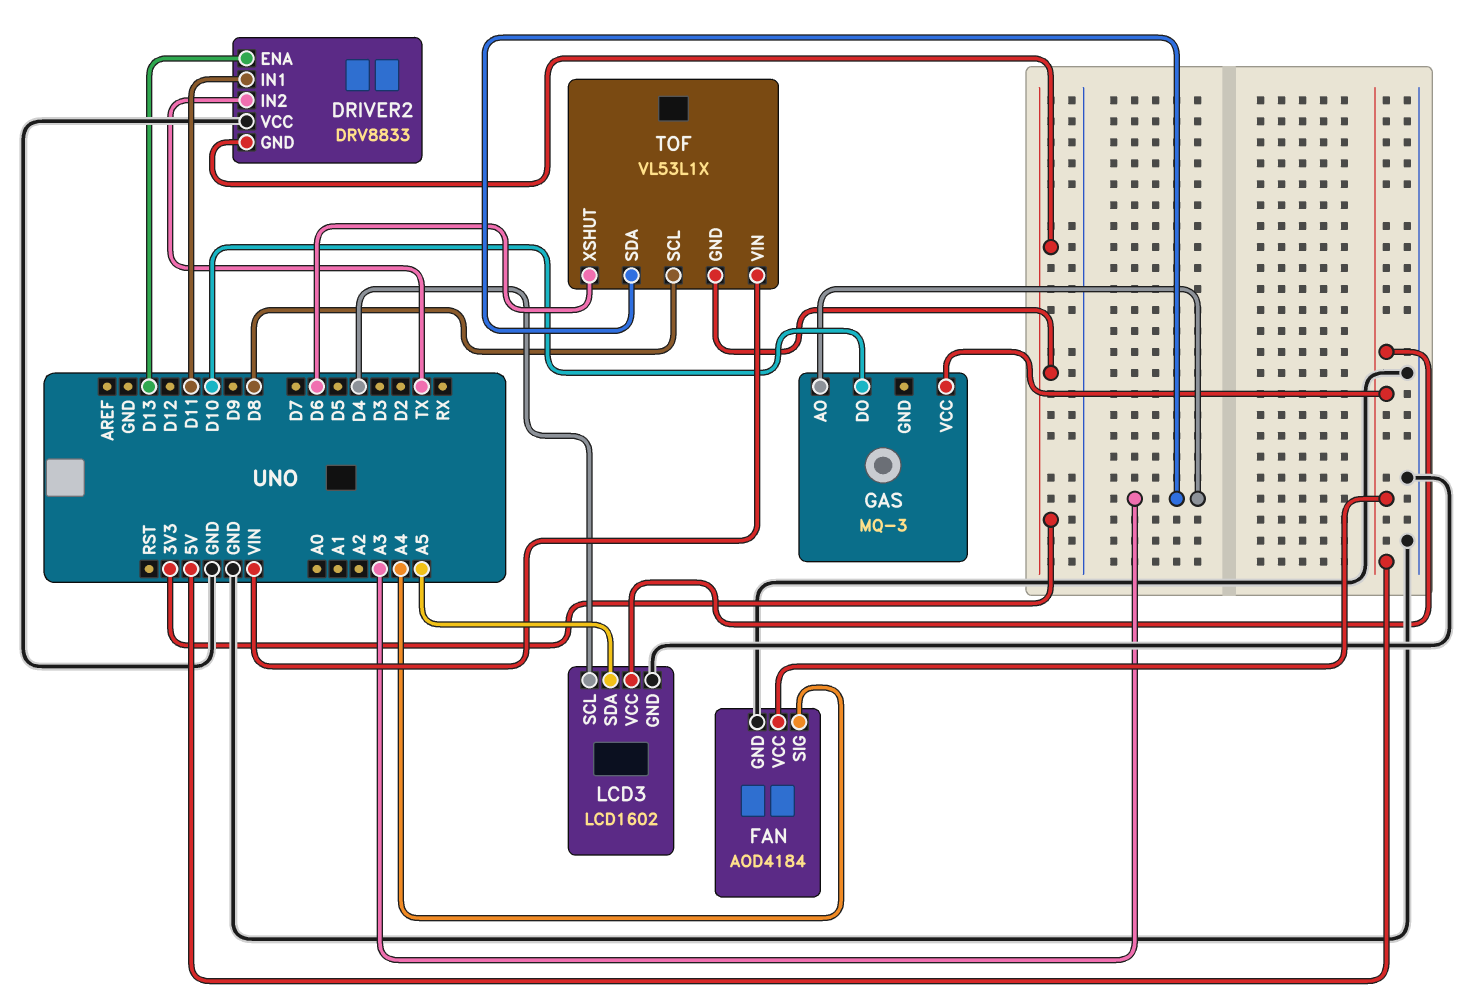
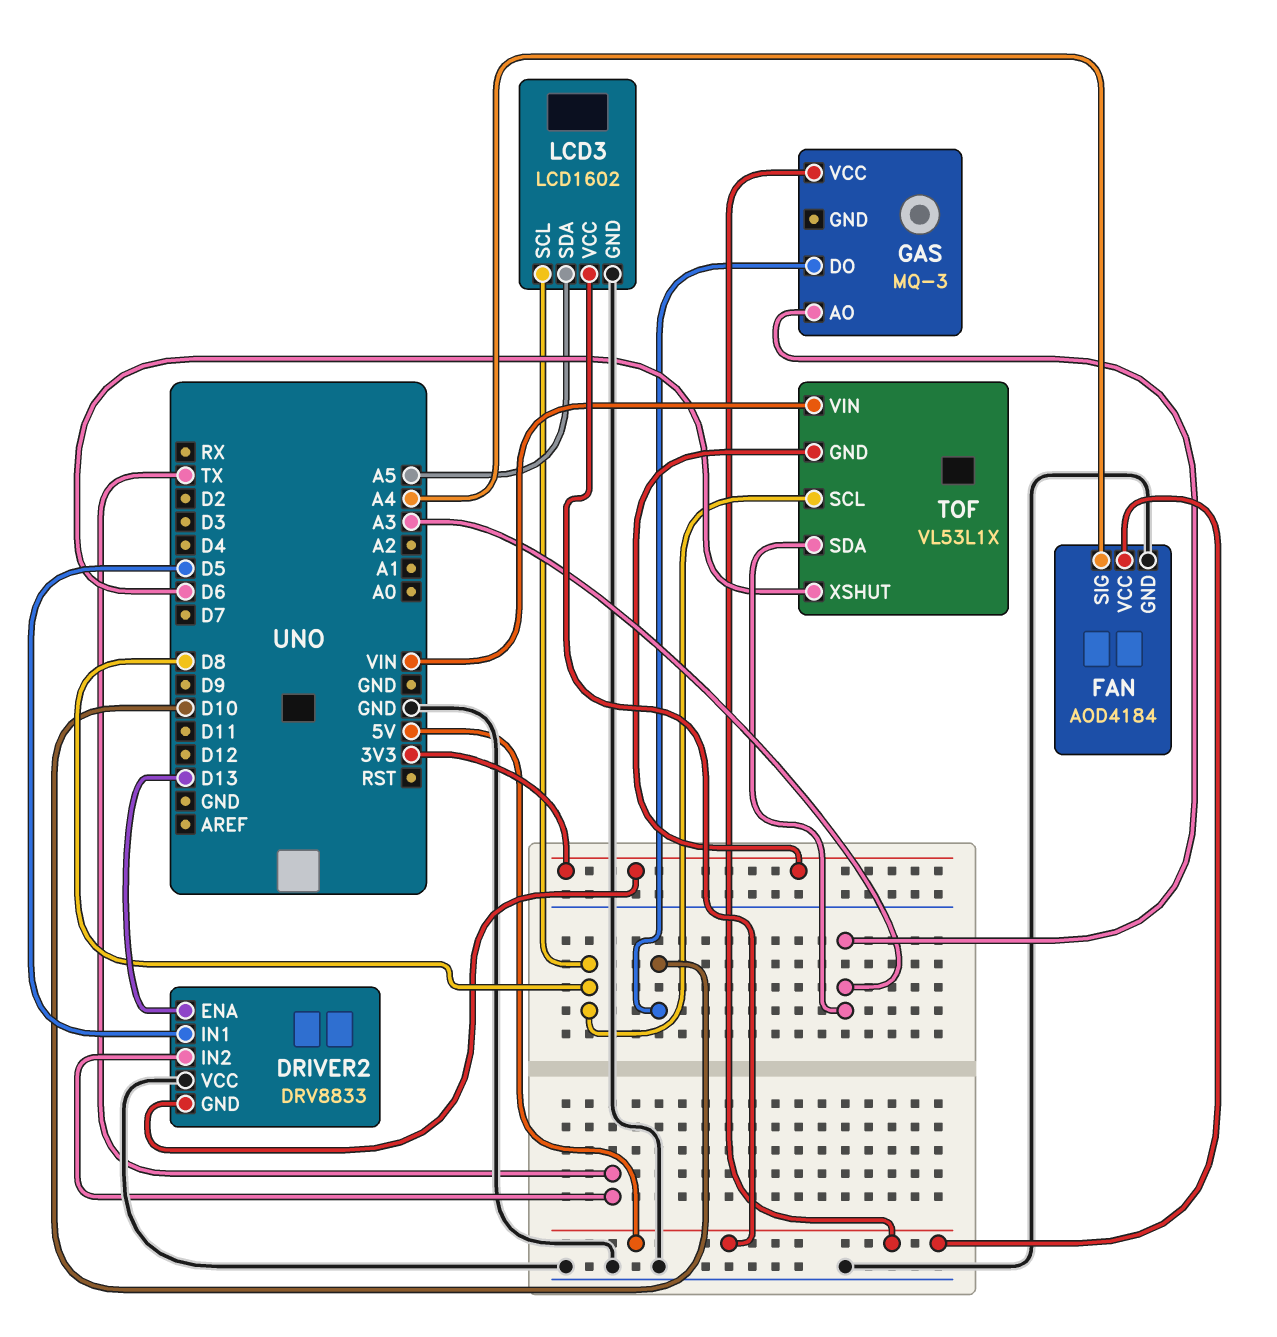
DRIVER2 pin IN1: D11 -> D5
LCD3 pin SCL: D4 -> D8

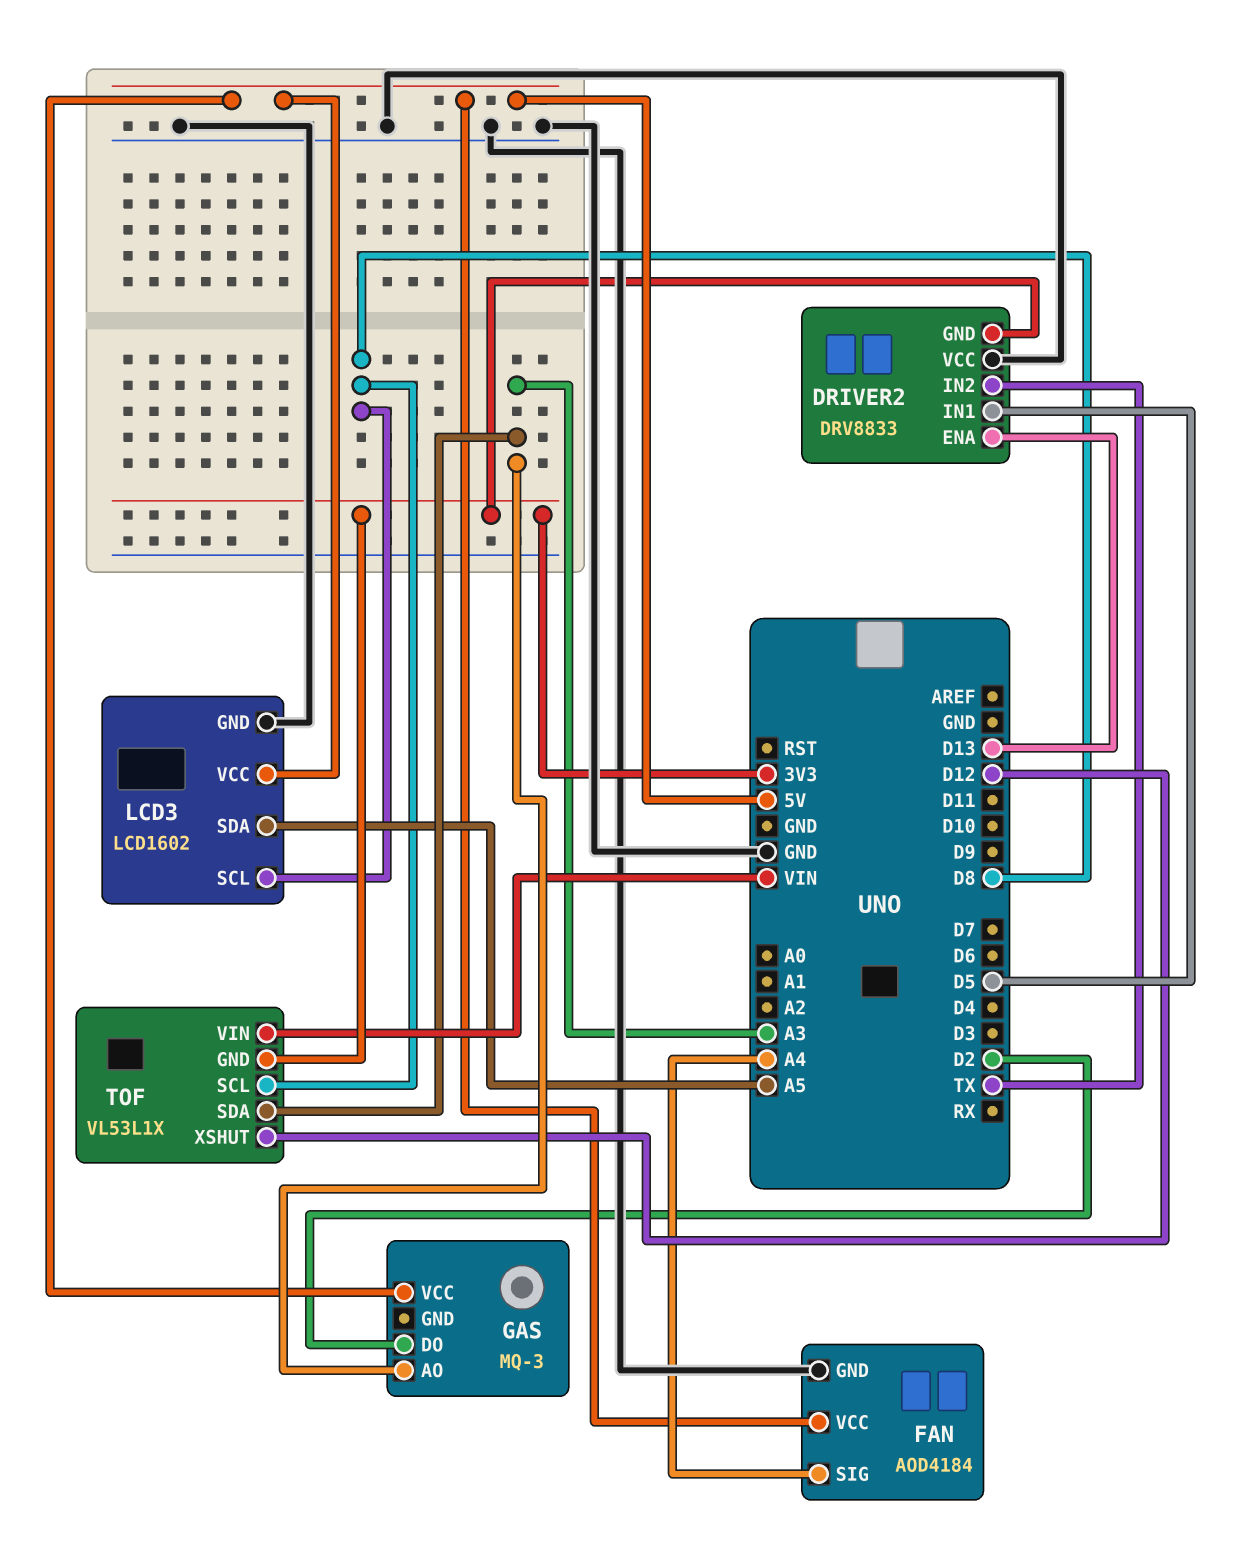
GAS pin DO: D10 -> D2
TOF pin XSHUT: D6 -> D12

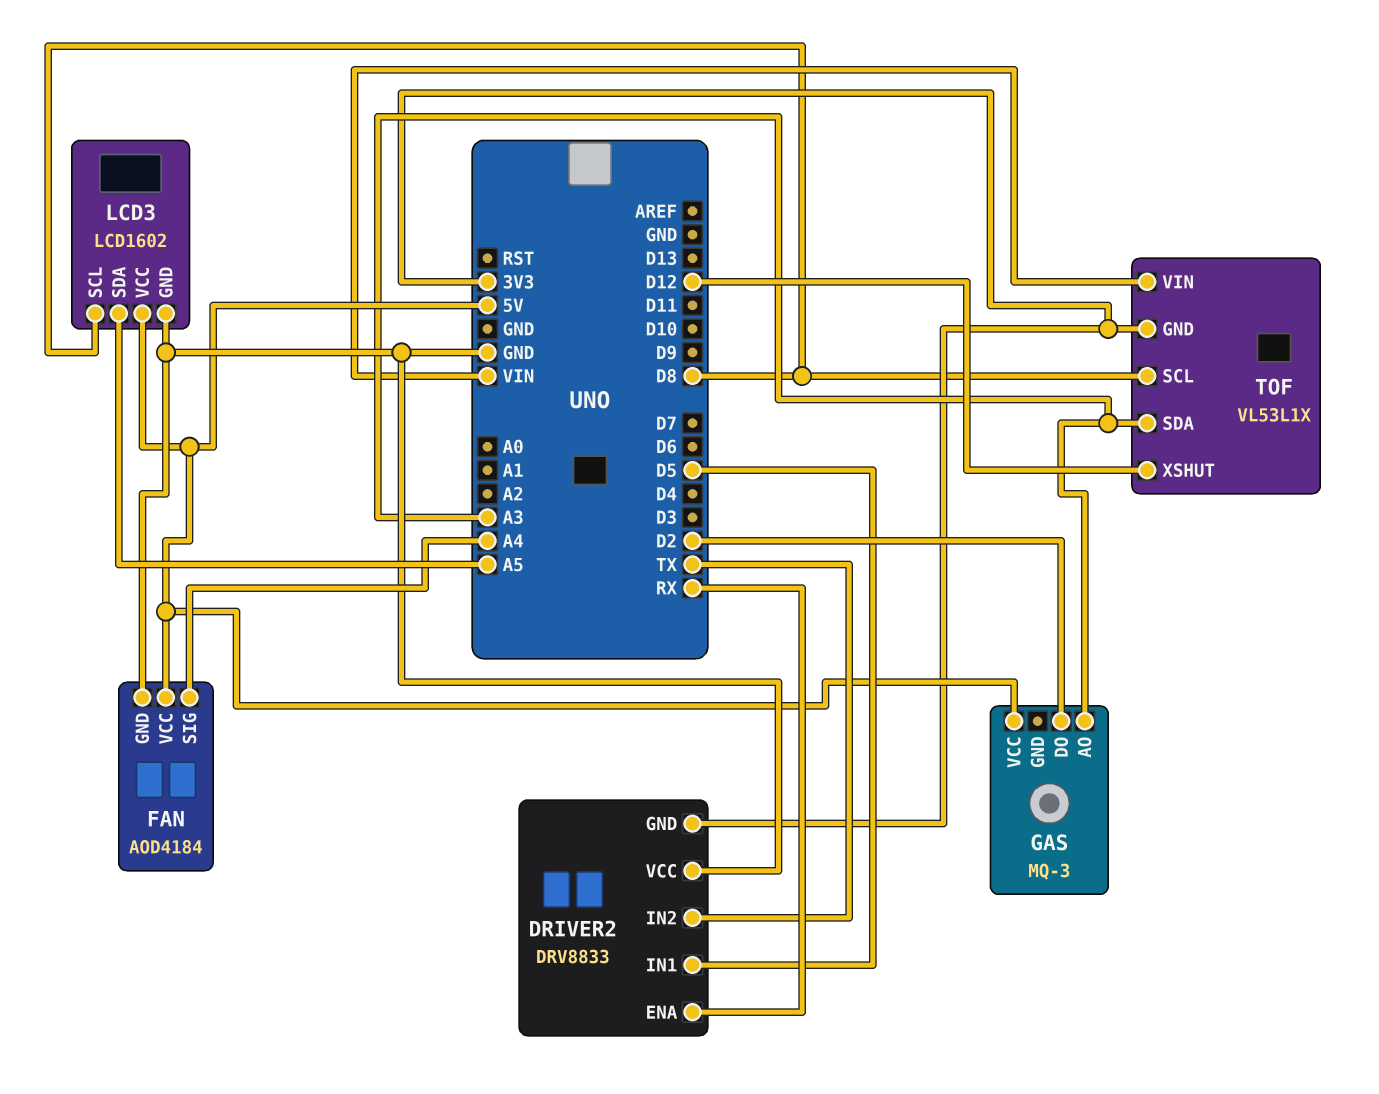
DRIVER2 pin ENA: D13 -> RX

